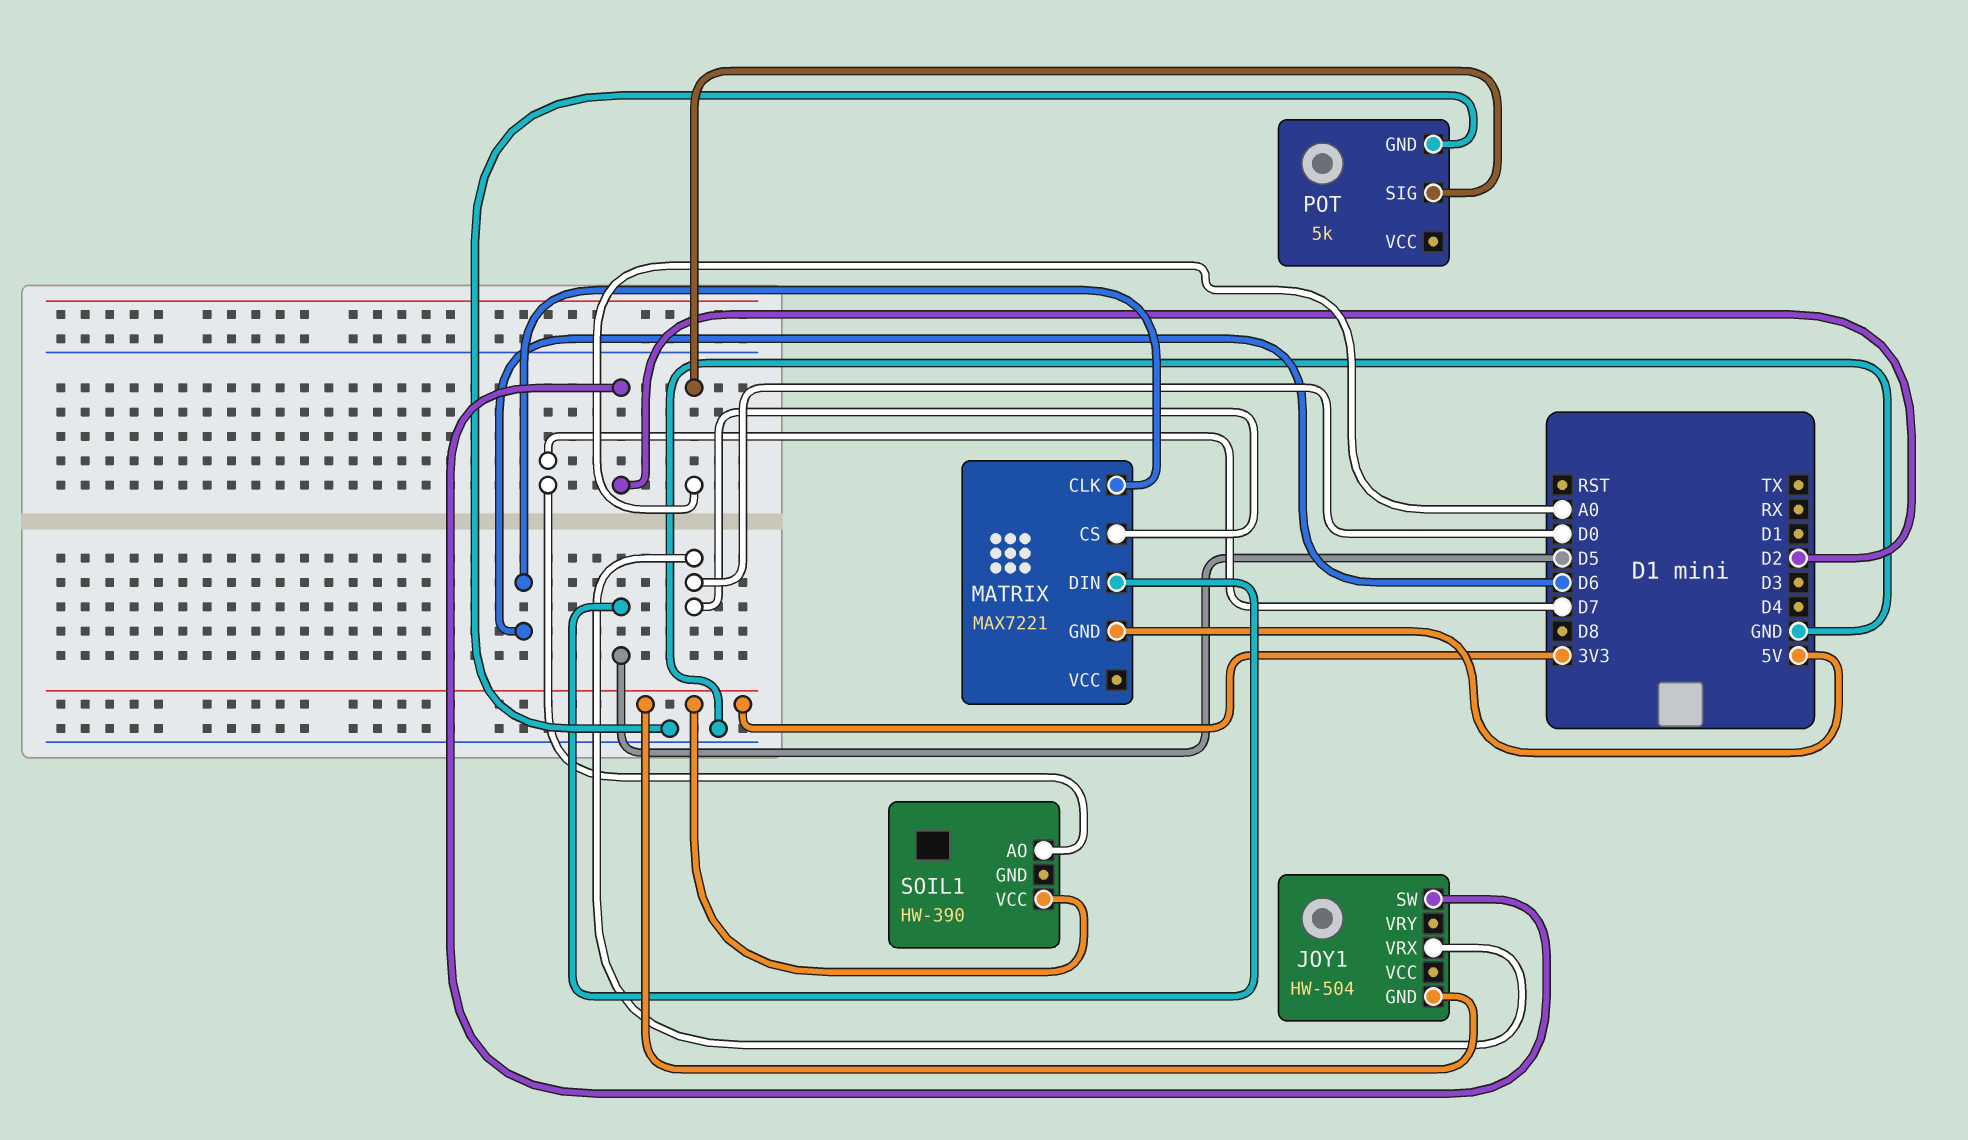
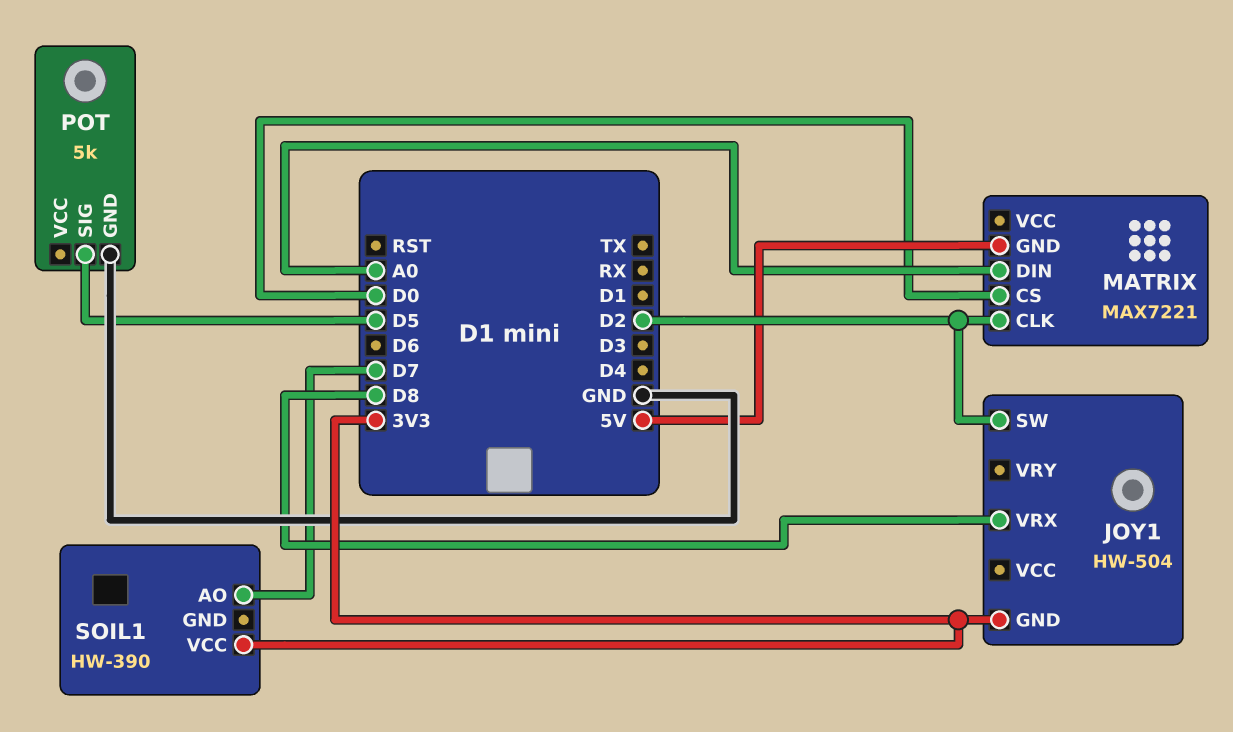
JOY1 pin VRX: D0 -> D8
MATRIX pin CLK: D6 -> D2
MATRIX pin DIN: D5 -> A0
POT pin SIG: A0 -> D5

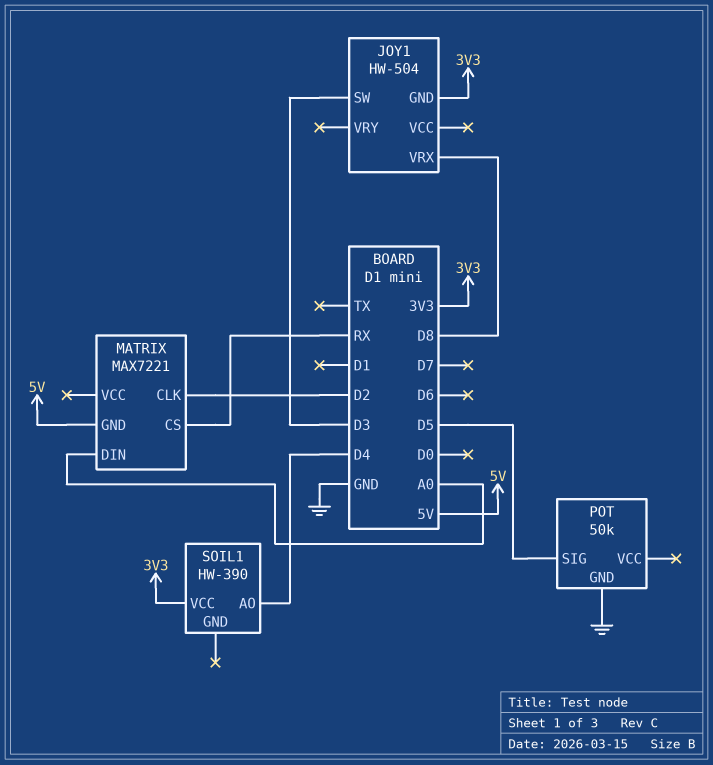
JOY1 pin SW: D2 -> D3
MATRIX pin CS: D0 -> RX
POT: 5k -> 50k
SOIL1 pin AO: D7 -> D4

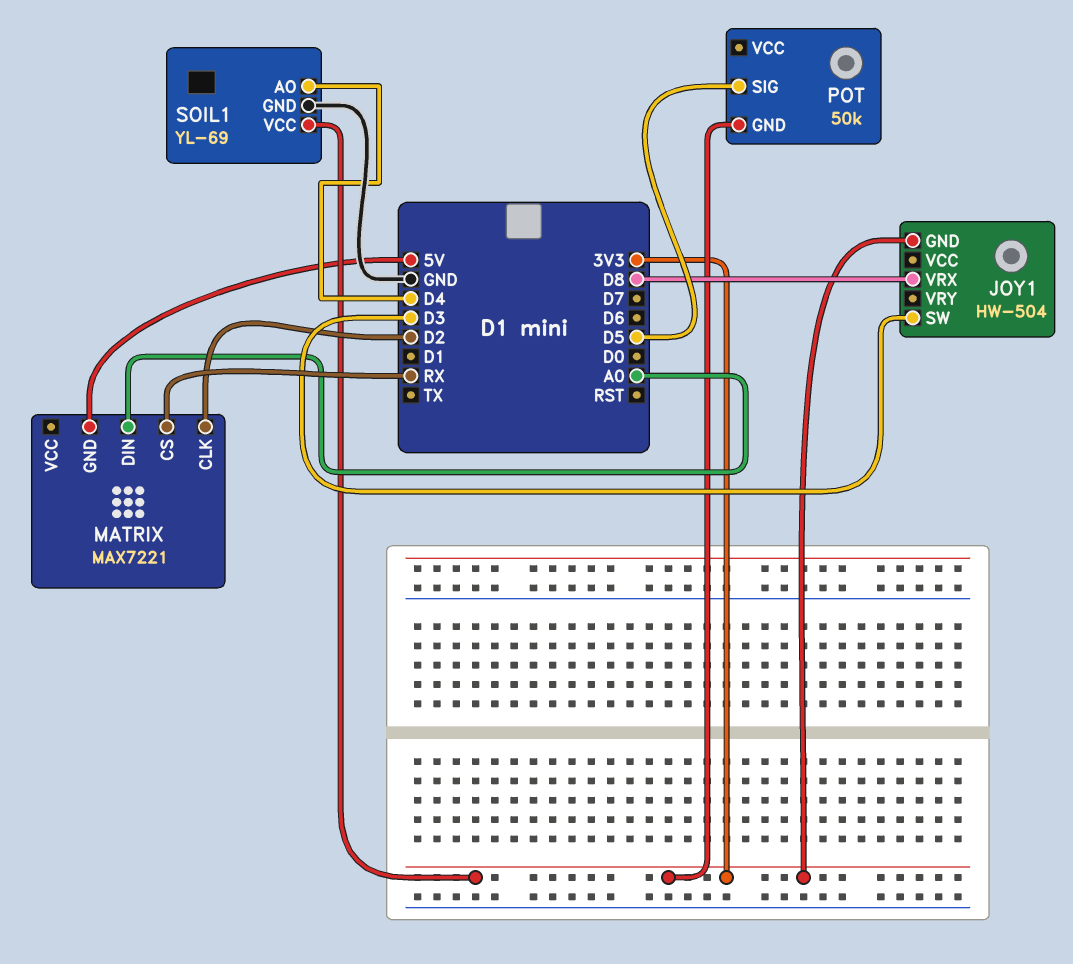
POT pin GND: GND -> 3V3
SOIL1: HW-390 -> YL-69
SOIL1 pin GND: none -> GND

